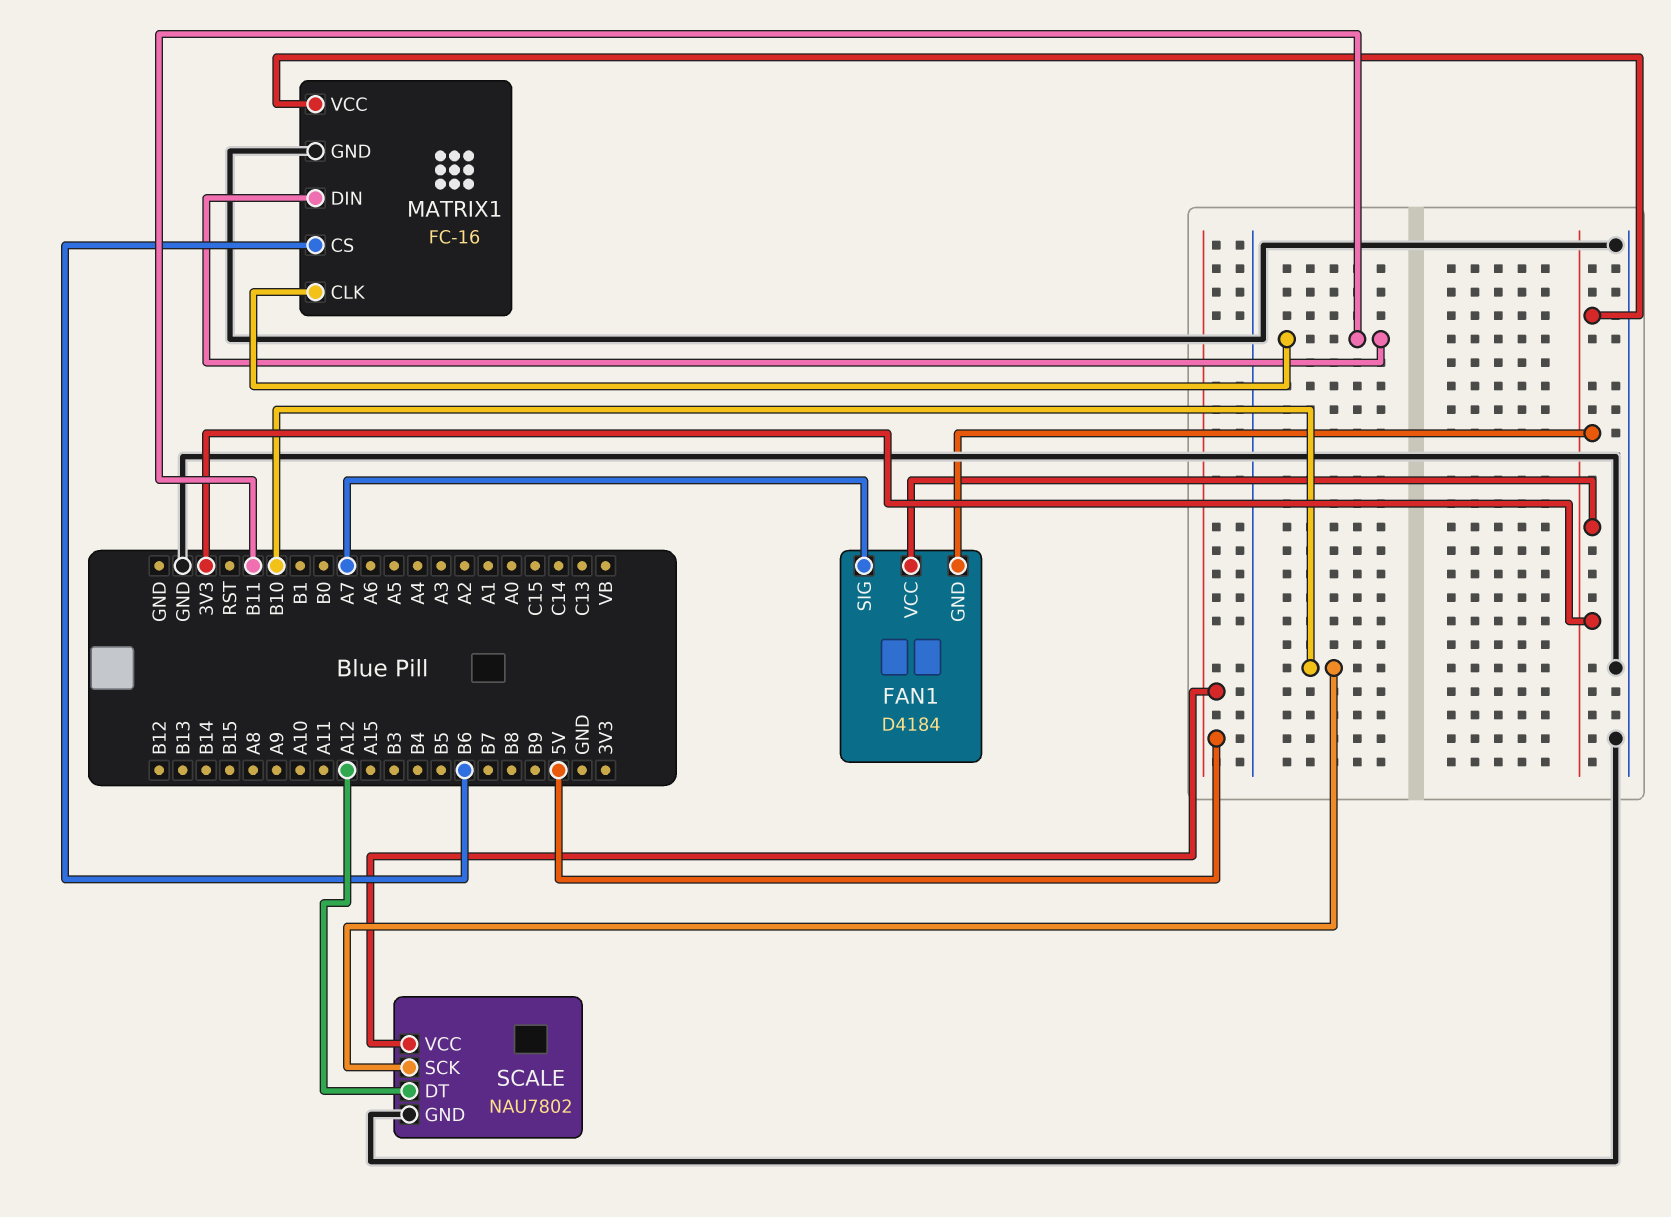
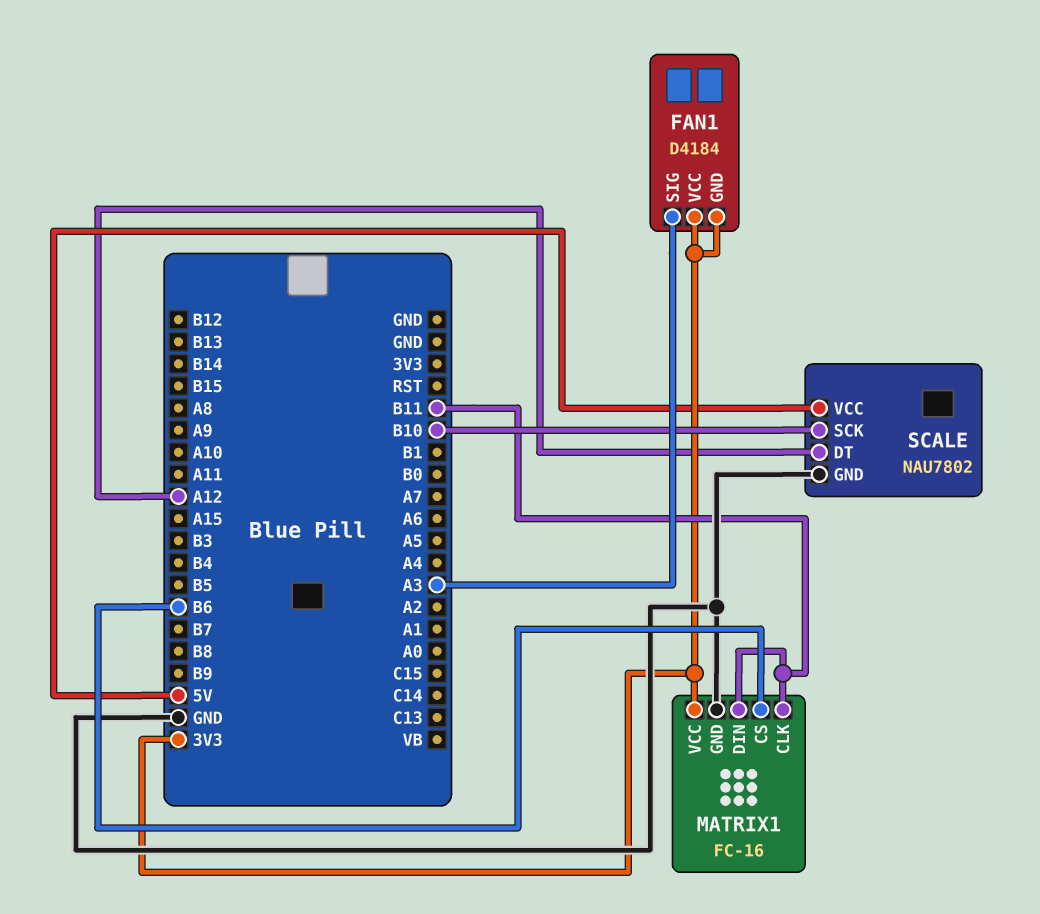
FAN1 pin SIG: A7 -> A3

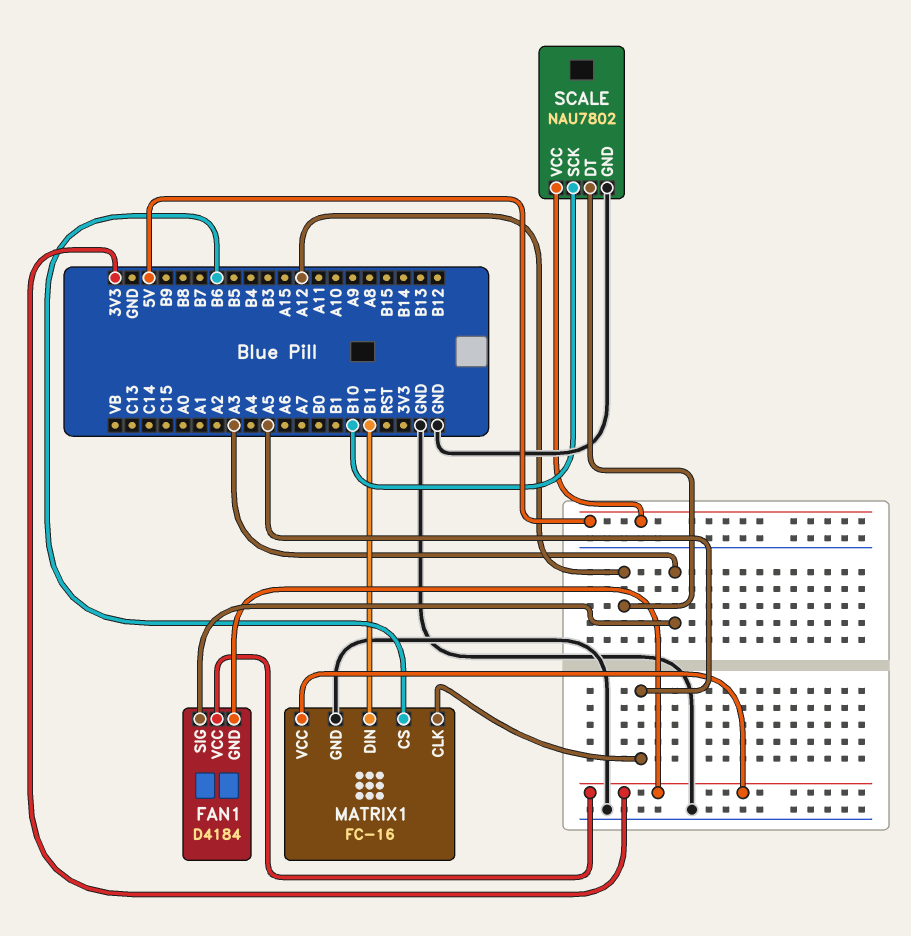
MATRIX1 pin CLK: B11 -> A5

